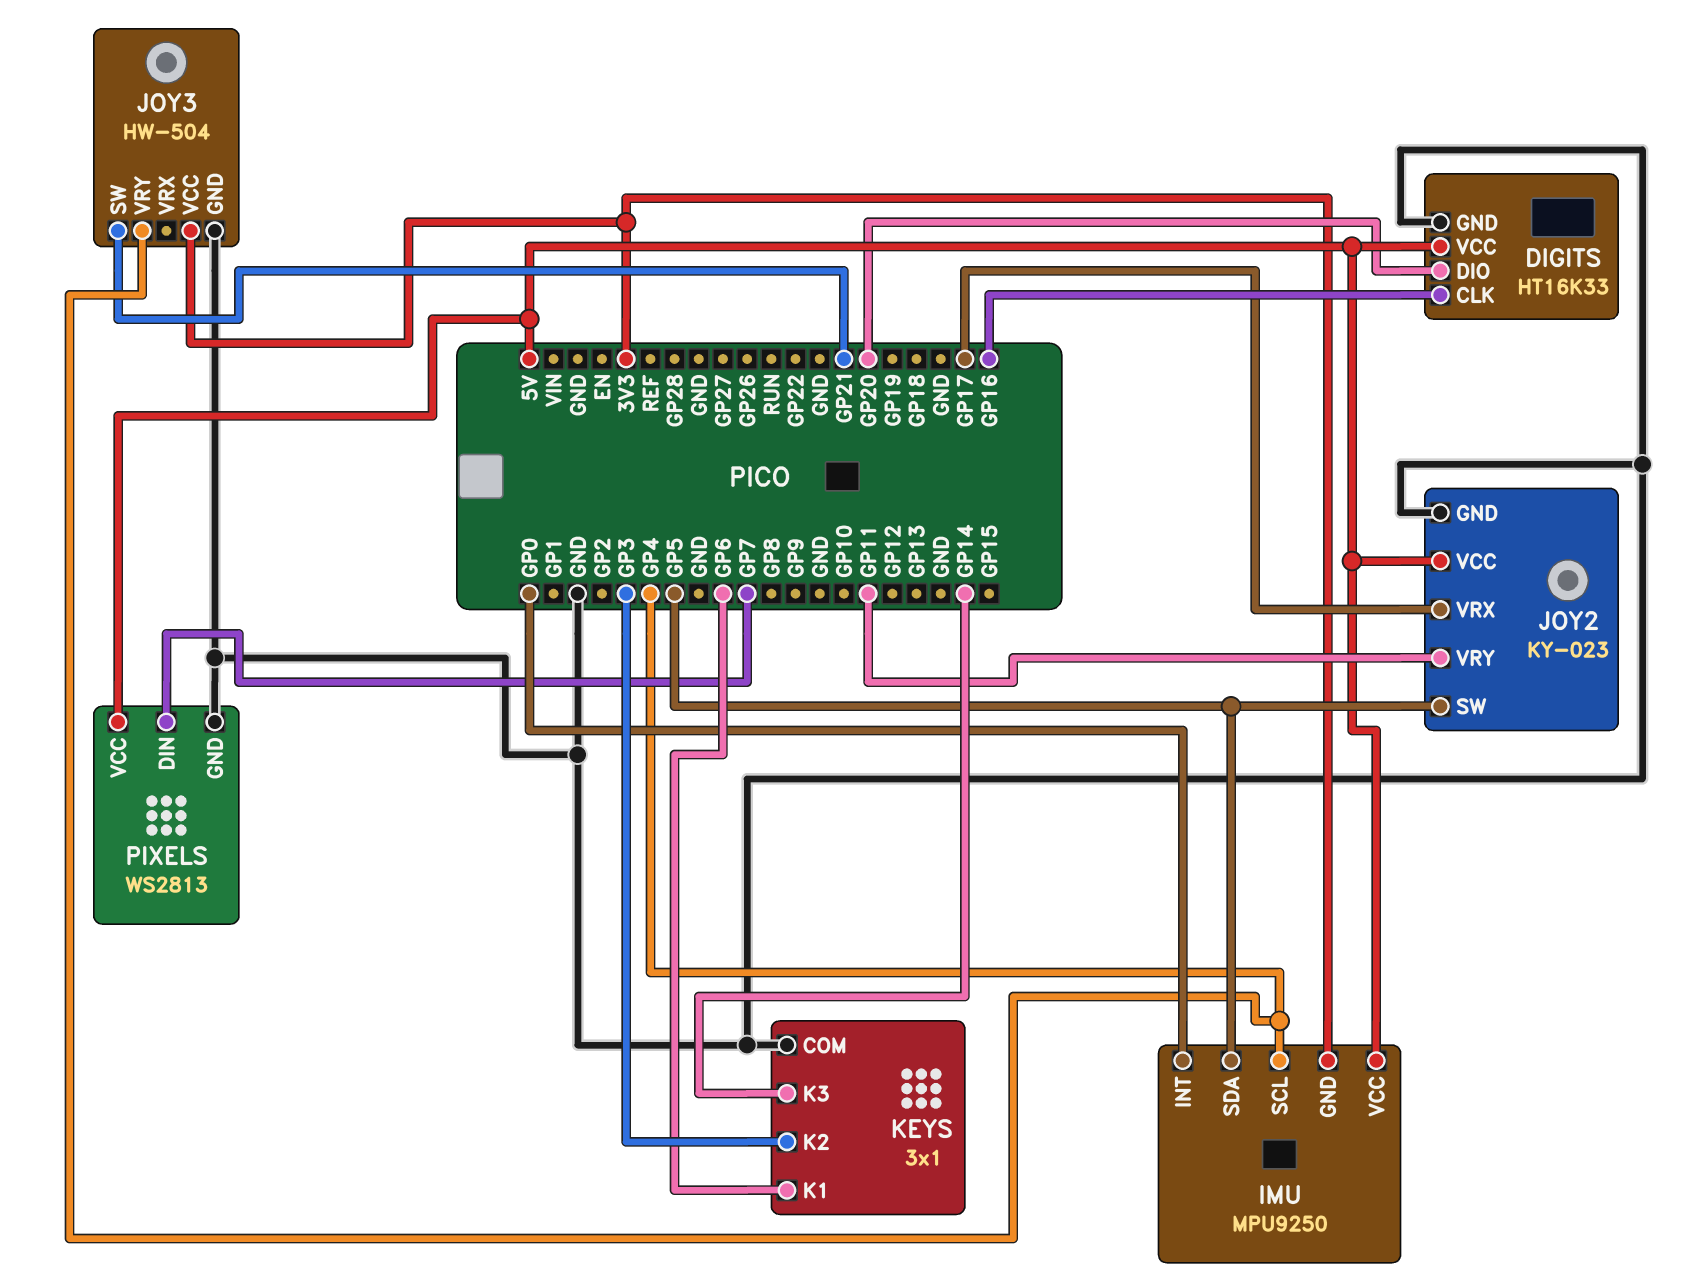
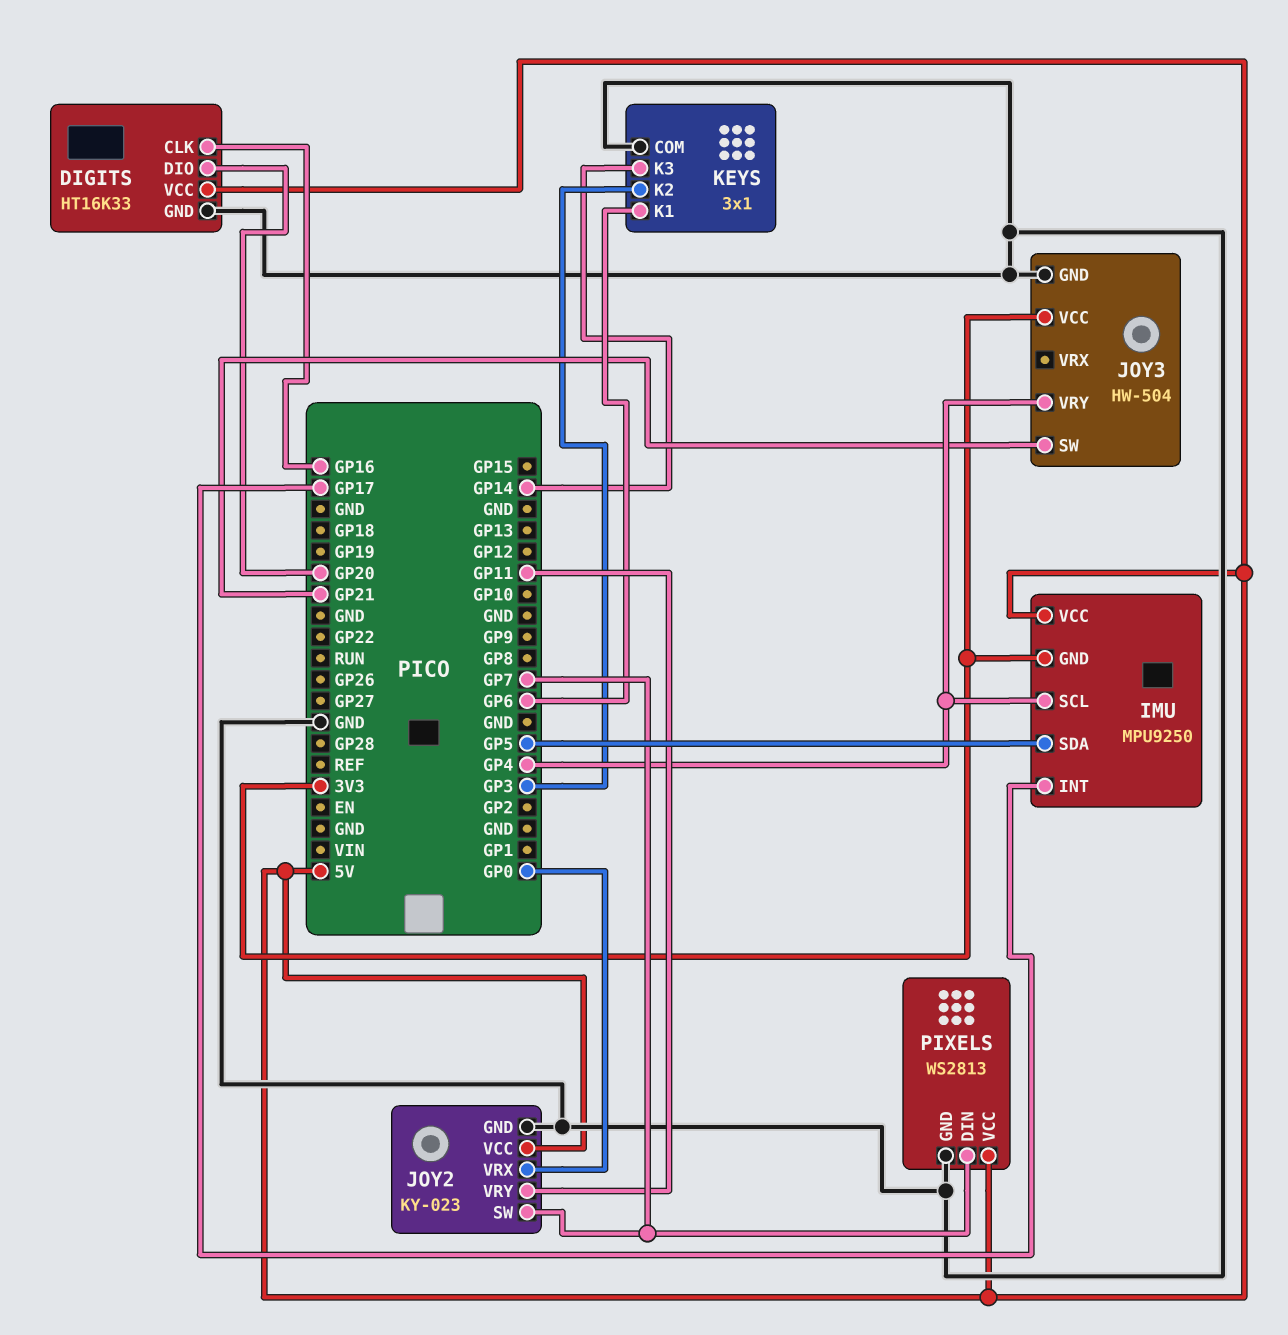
IMU pin INT: GP0 -> GP17
JOY2 pin SW: GP5 -> GP7
JOY2 pin VRX: GP17 -> GP0

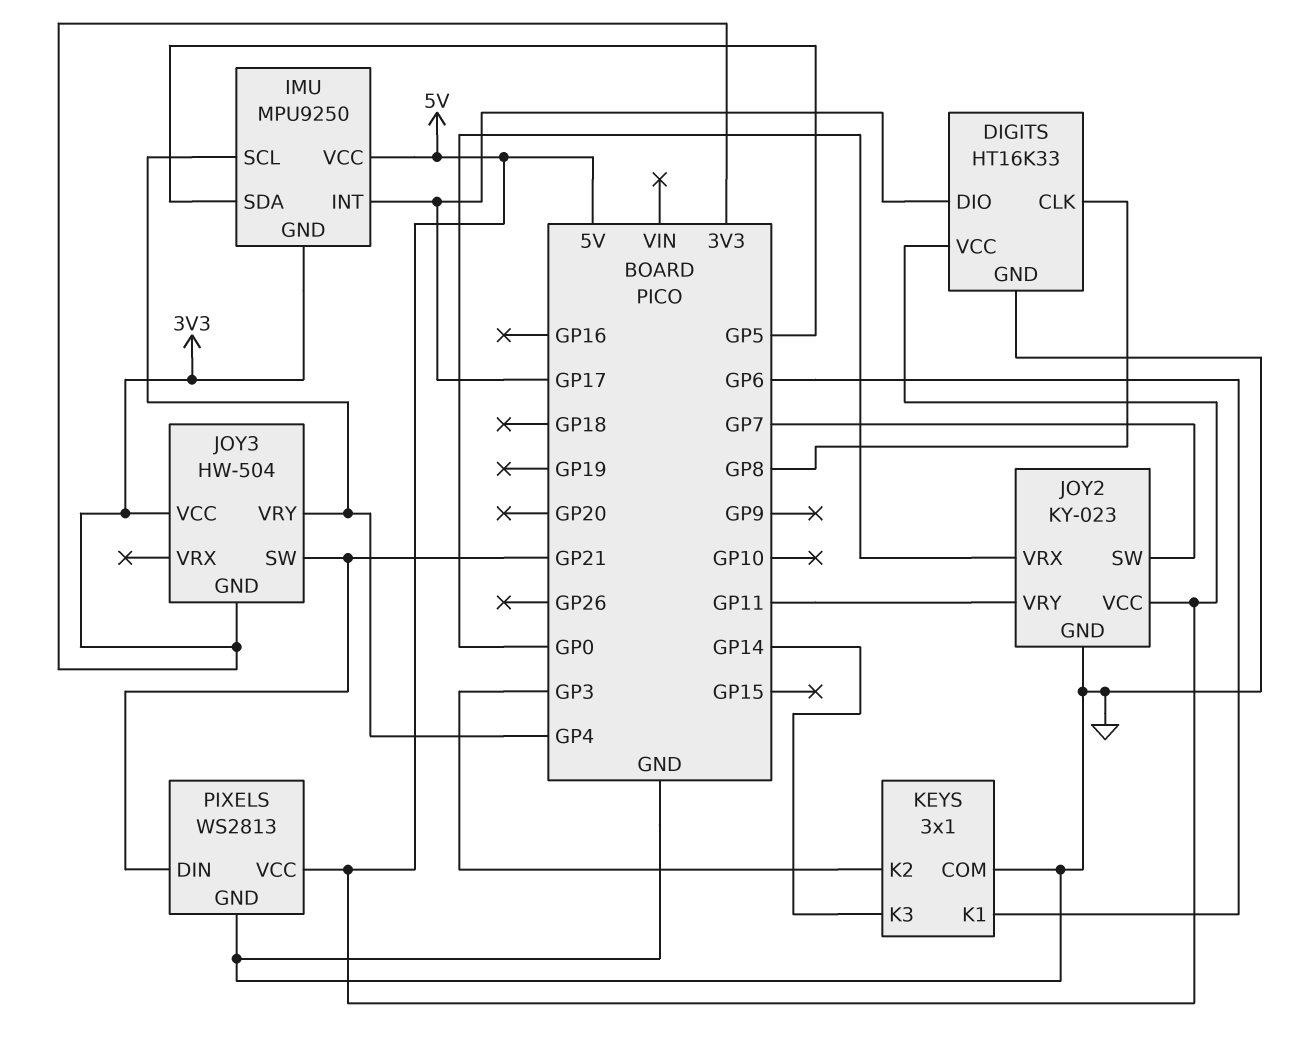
DIGITS pin CLK: GP16 -> GP8
DIGITS pin DIO: GP20 -> GP17
JOY3 pin GND: GND -> 3V3
PIXELS pin DIN: GP7 -> GP21

